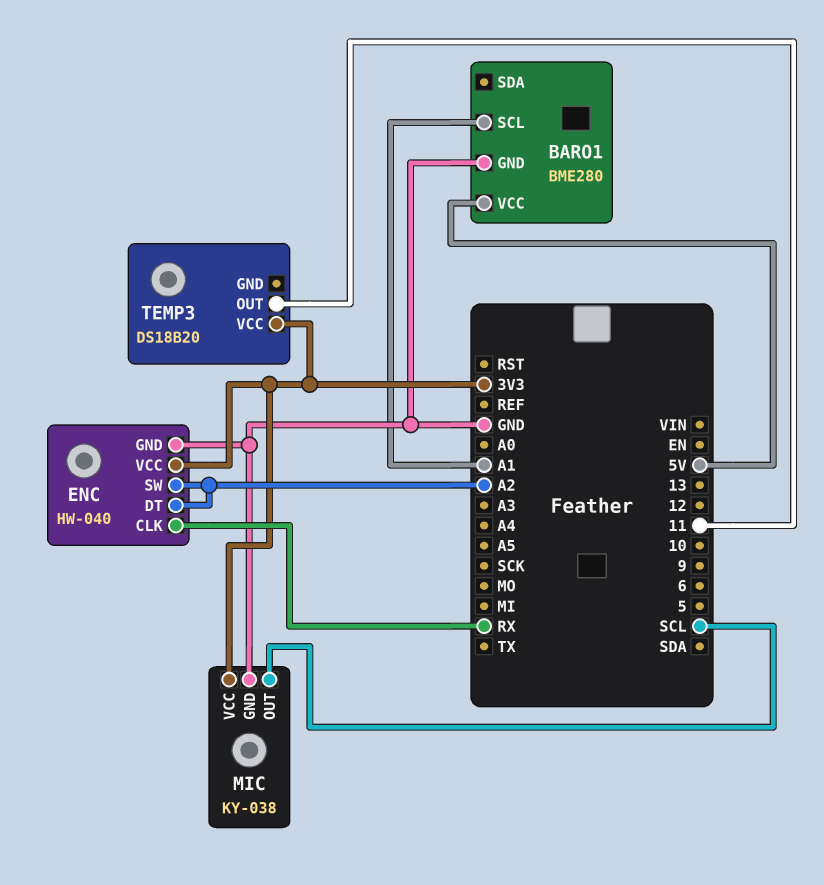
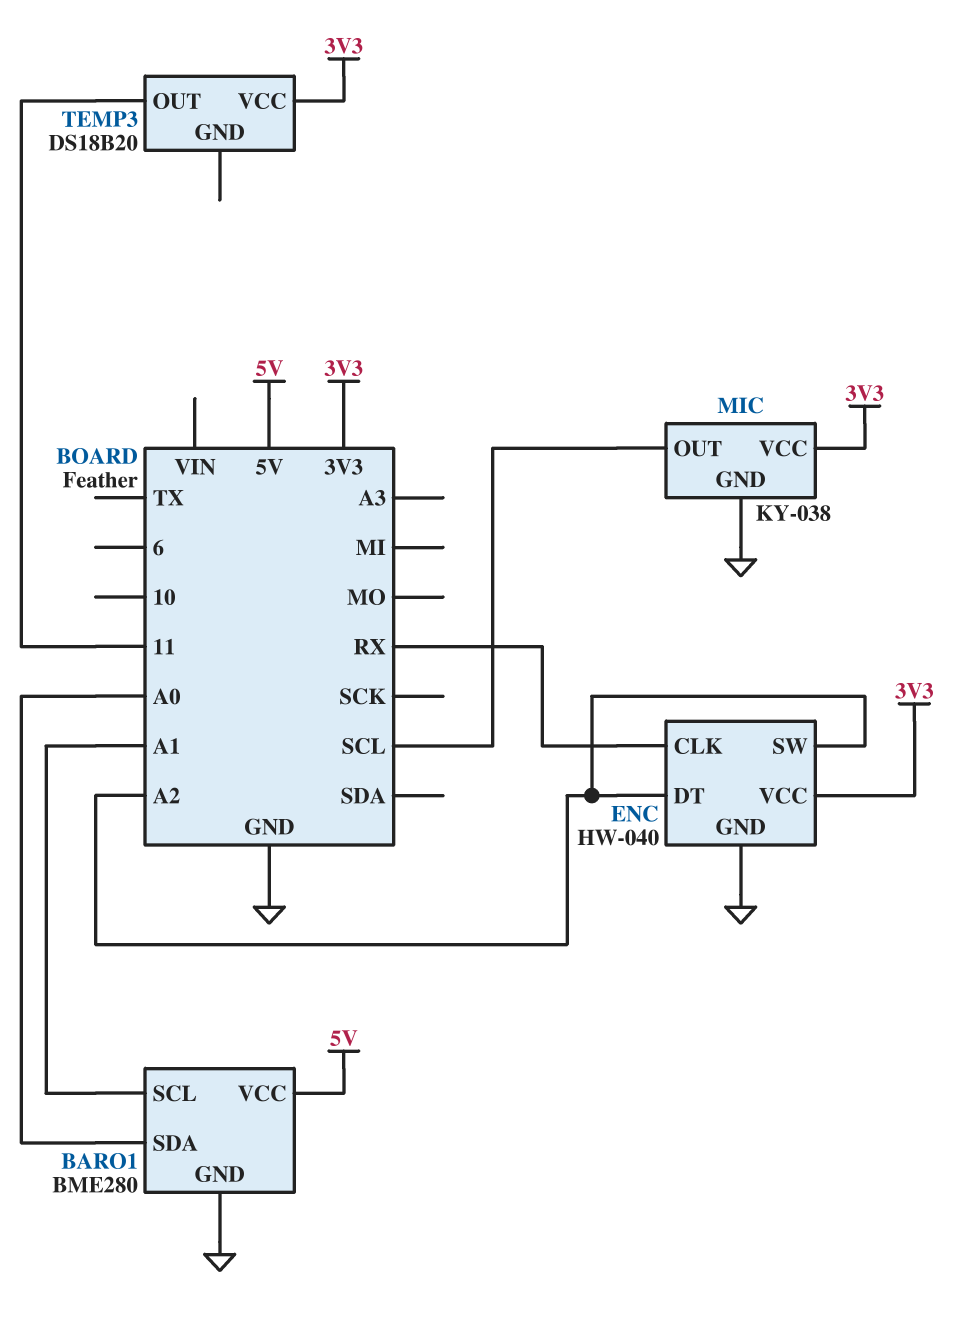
BARO1 pin SDA: none -> A0

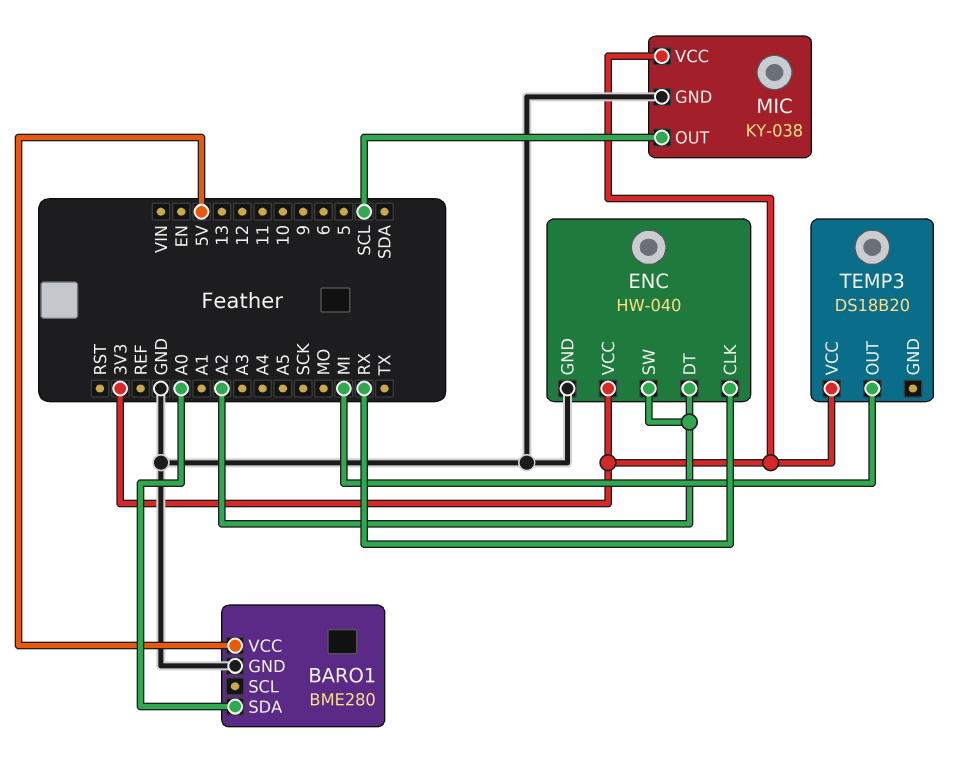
BARO1 pin SCL: A1 -> none
TEMP3 pin OUT: 11 -> MI

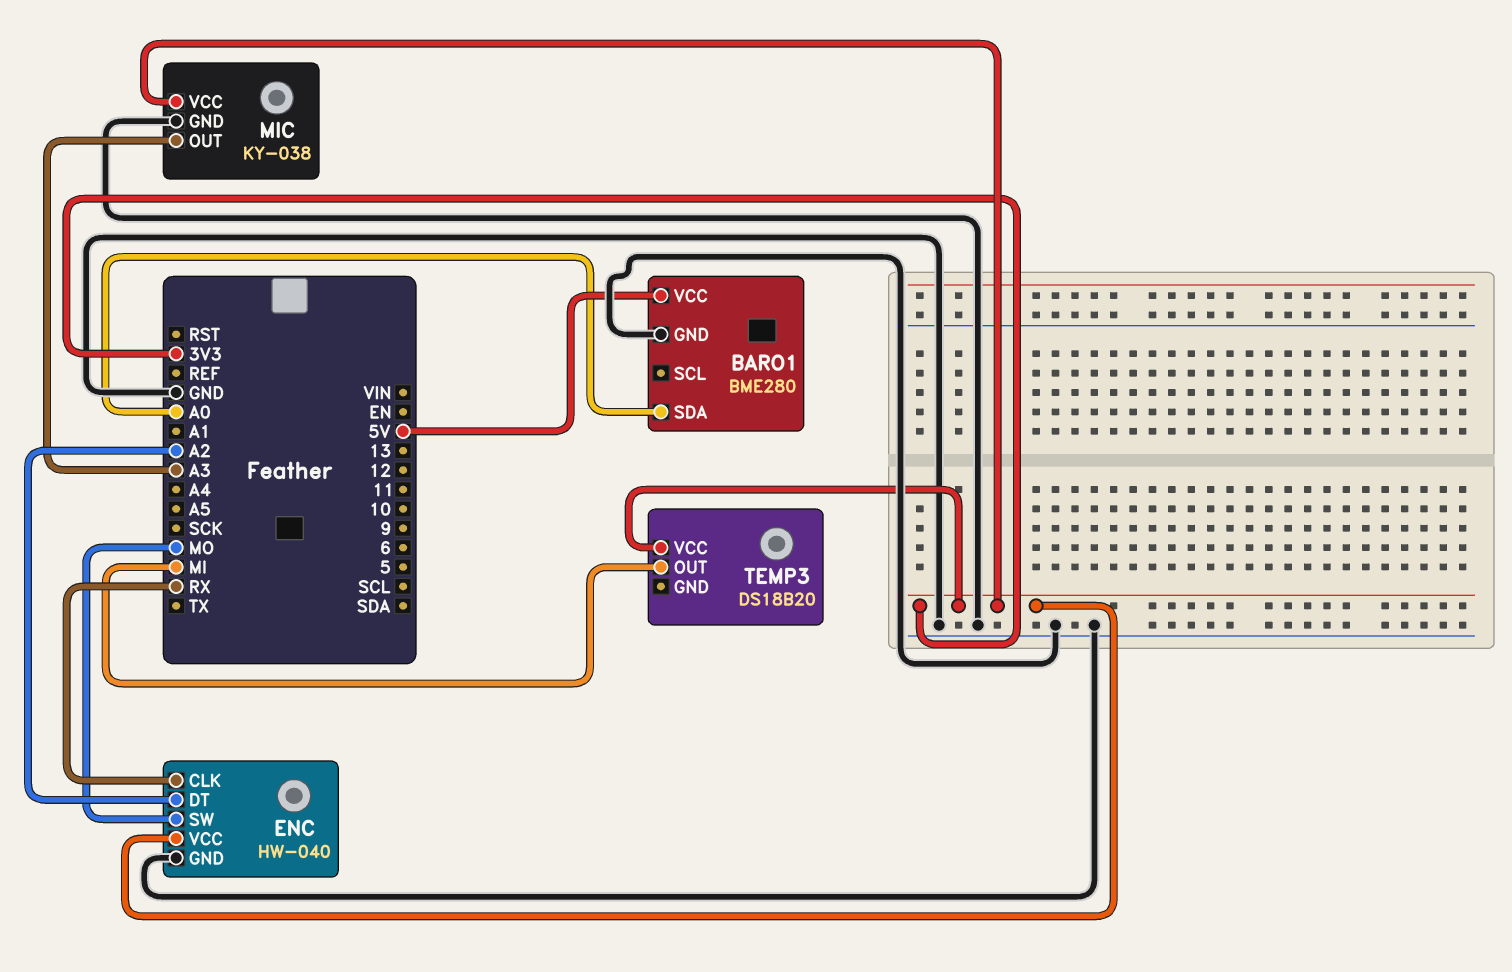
ENC pin SW: A2 -> MO
MIC pin OUT: SCL -> A3

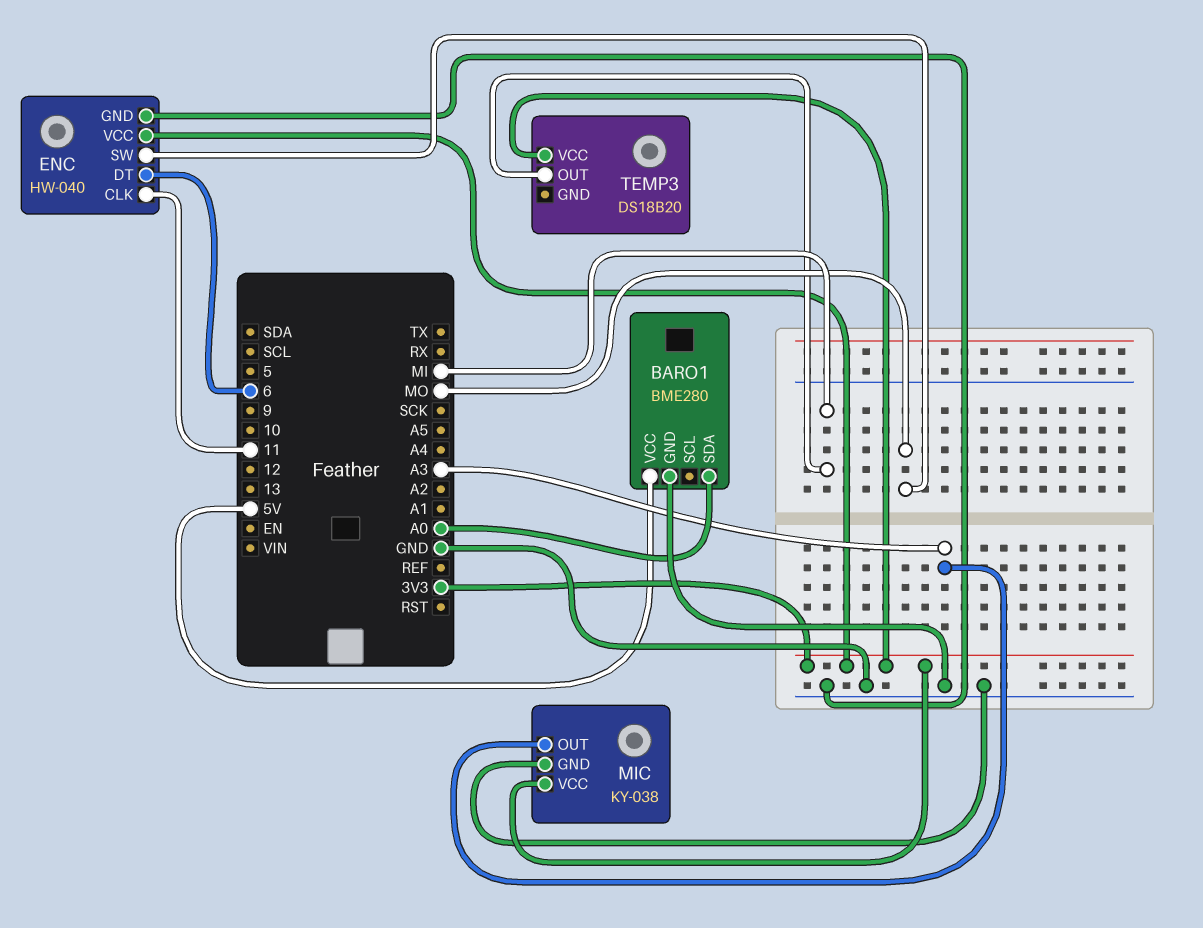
ENC pin CLK: RX -> 11
ENC pin DT: A2 -> 6

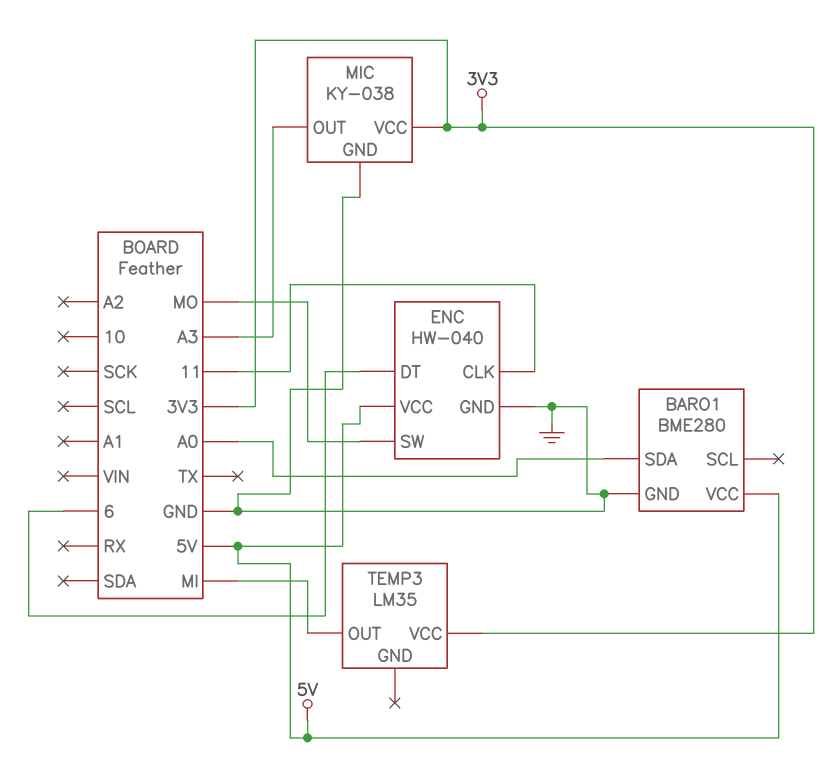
ENC pin VCC: 3V3 -> 5V
TEMP3: DS18B20 -> LM35

